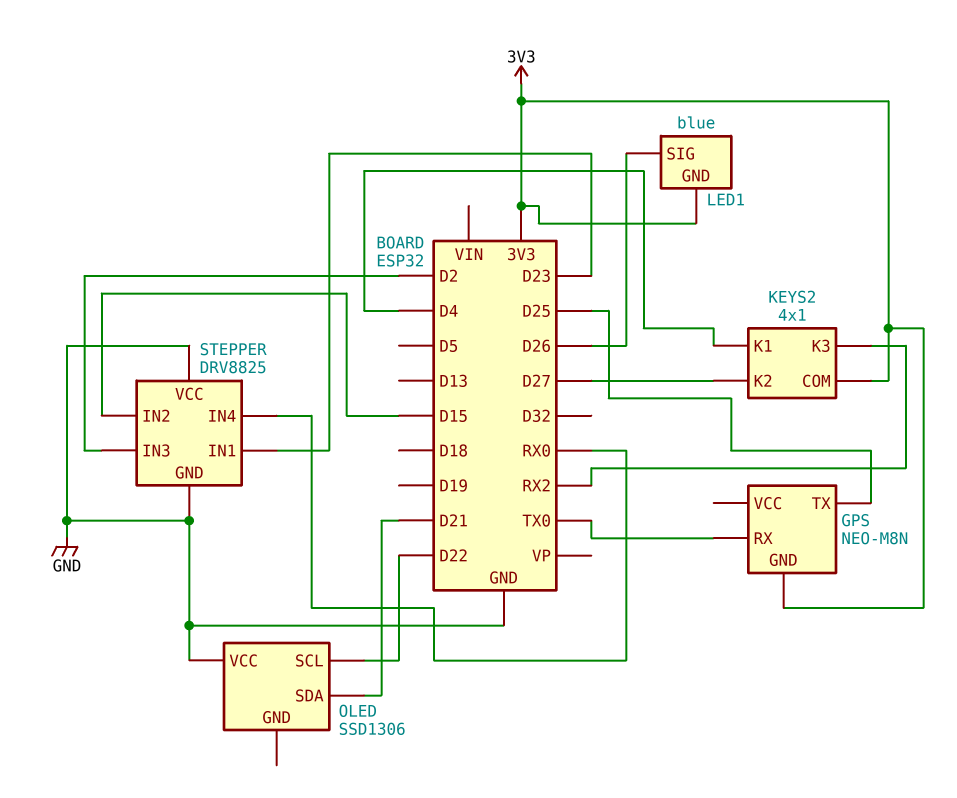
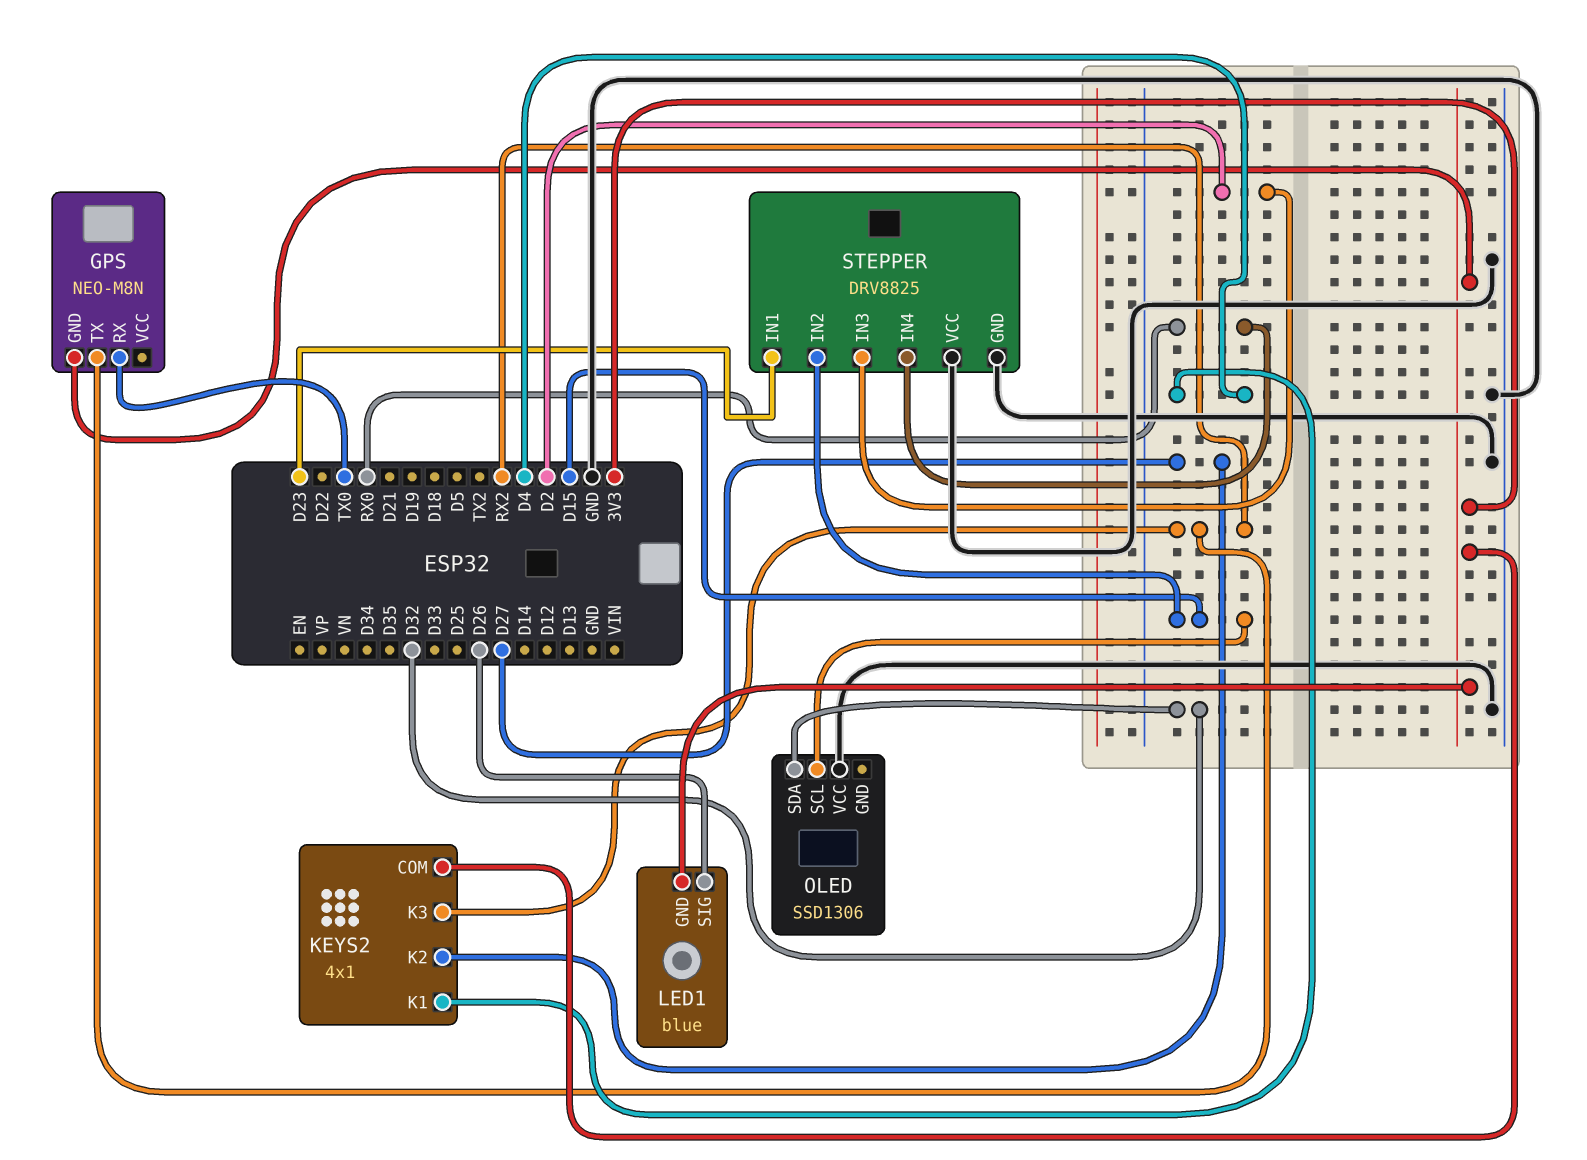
GPS pin TX: D25 -> RX2
OLED pin SCL: D22 -> D15
OLED pin SDA: D21 -> D32

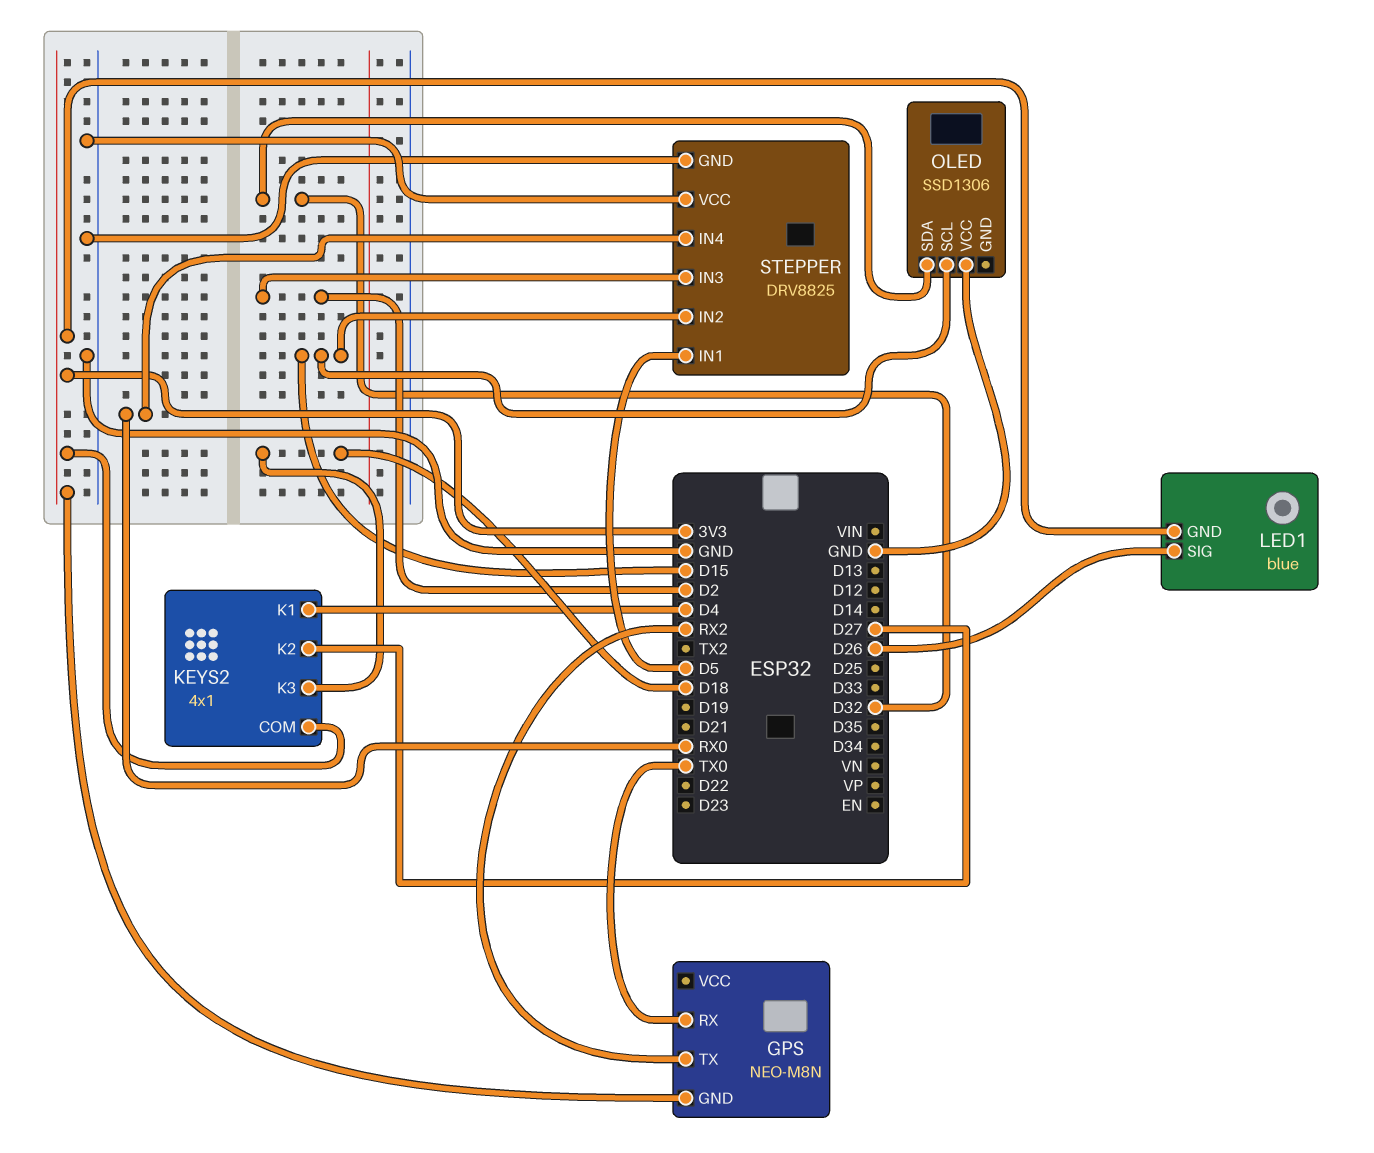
KEYS2 pin K3: RX2 -> D18
STEPPER pin IN1: D23 -> D5

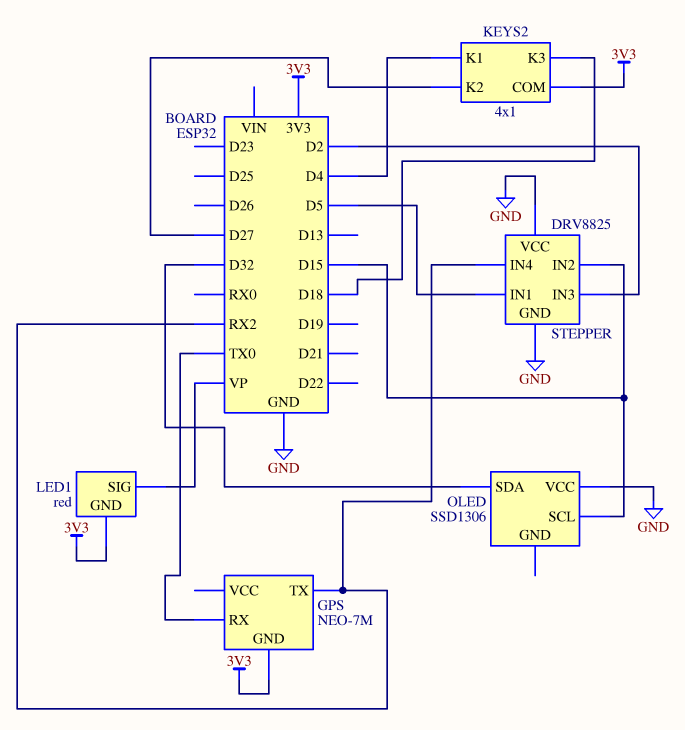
GPS: NEO-M8N -> NEO-7M
LED1: blue -> red
LED1 pin SIG: D26 -> VP
STEPPER pin IN4: RX0 -> RX2

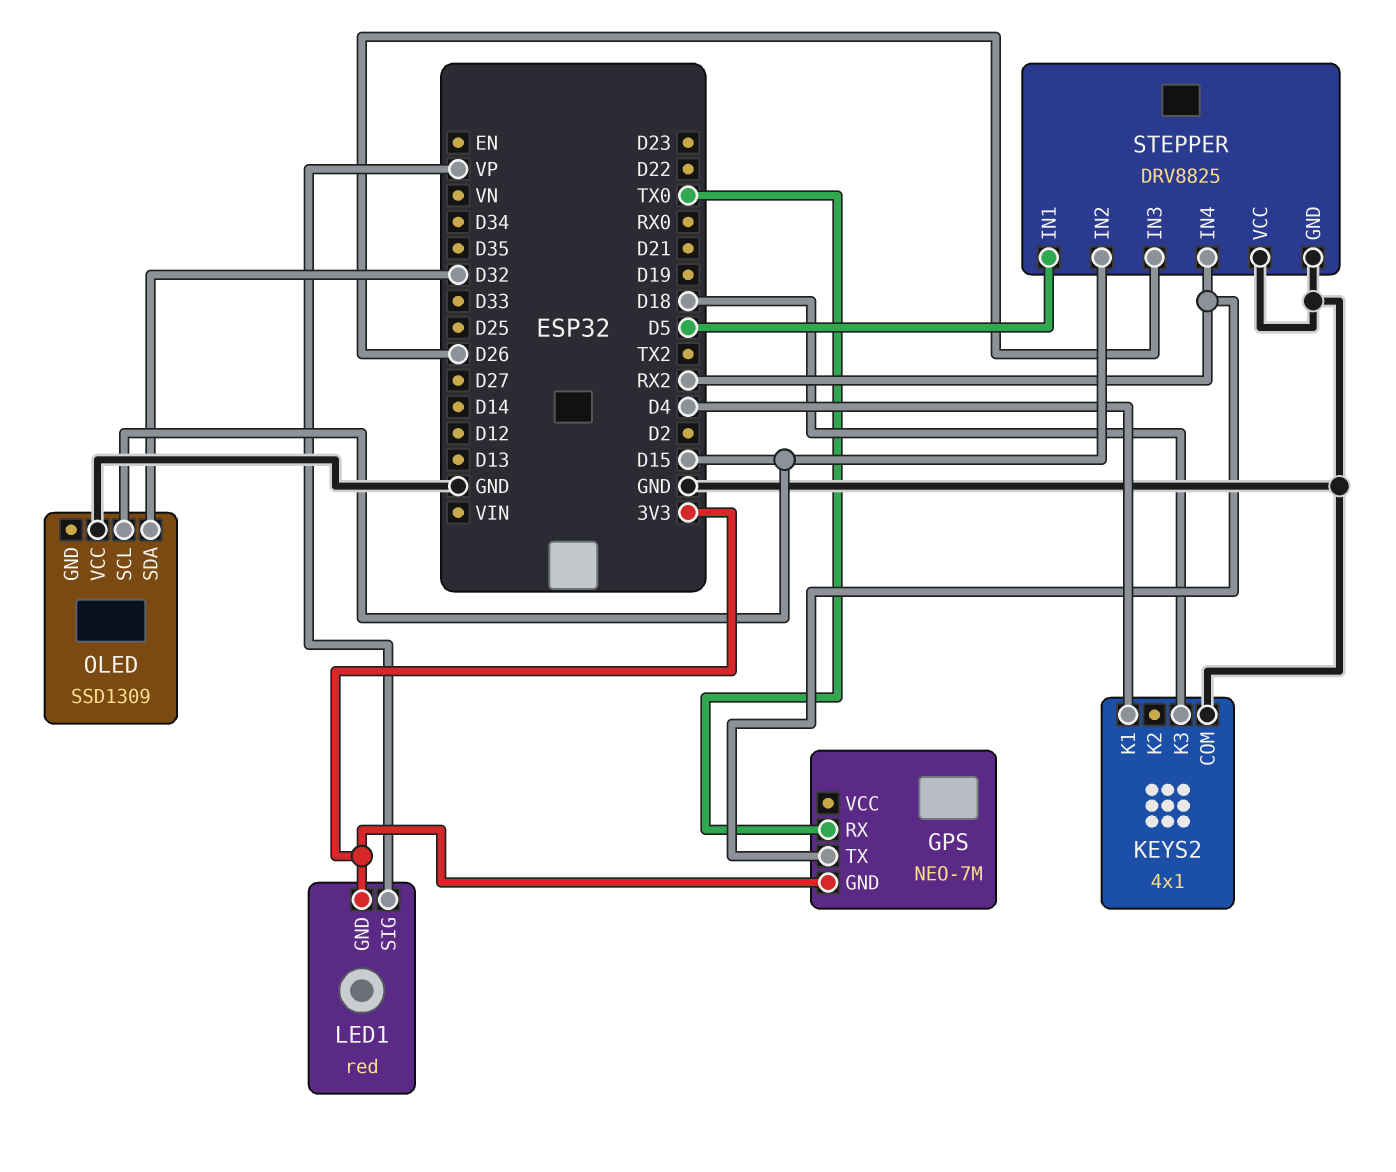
KEYS2 pin COM: 3V3 -> GND
KEYS2 pin K2: D27 -> none
OLED: SSD1306 -> SSD1309
STEPPER pin IN3: D2 -> D26

